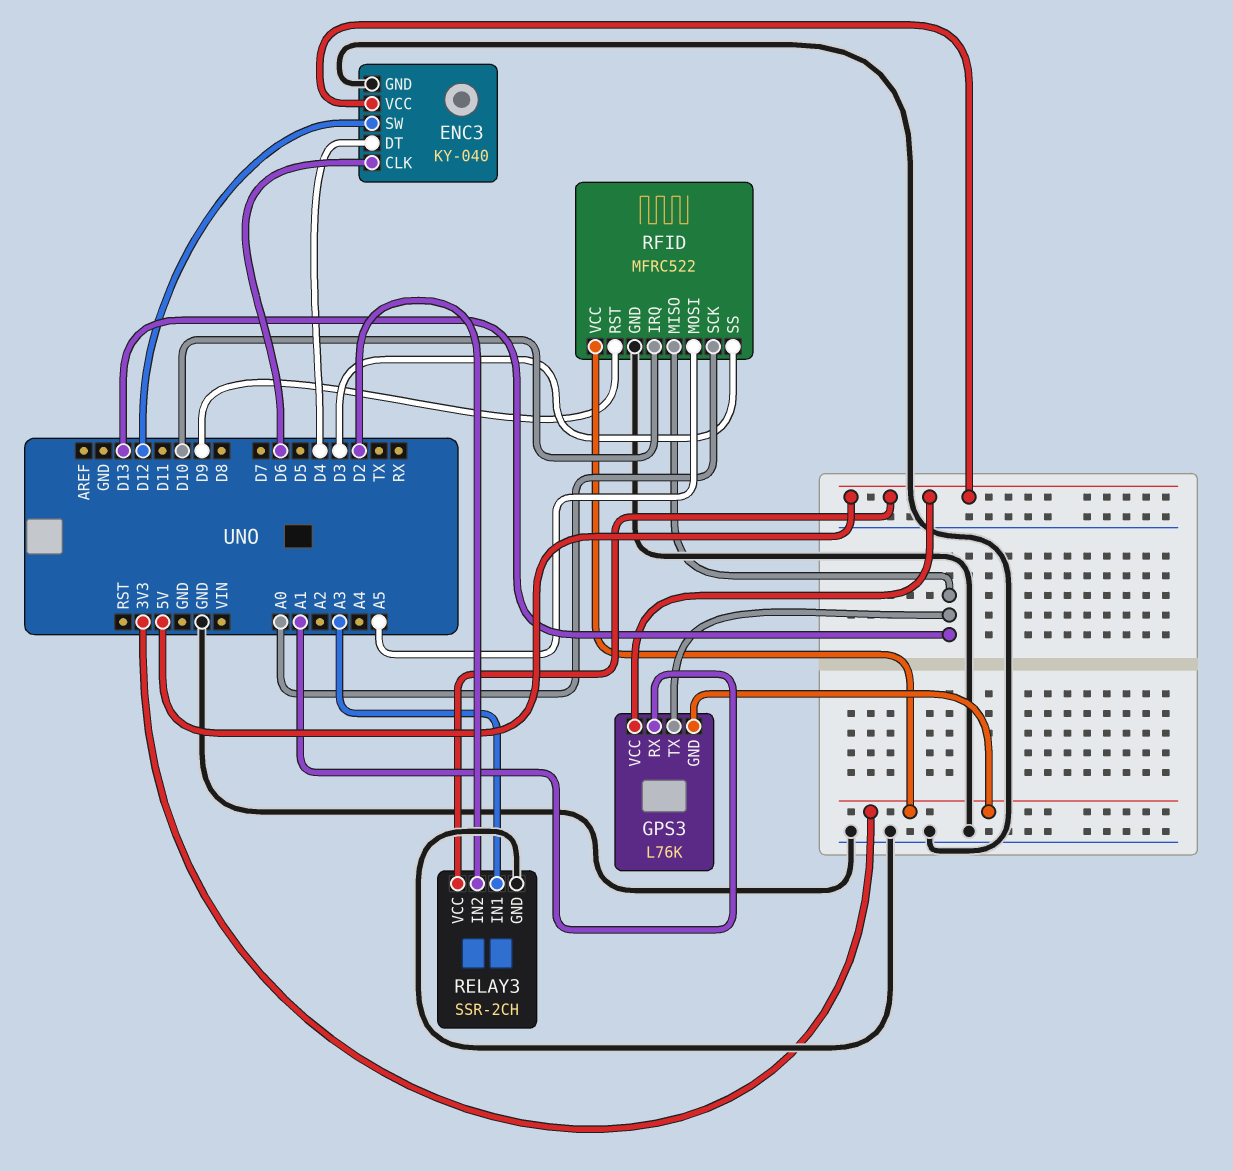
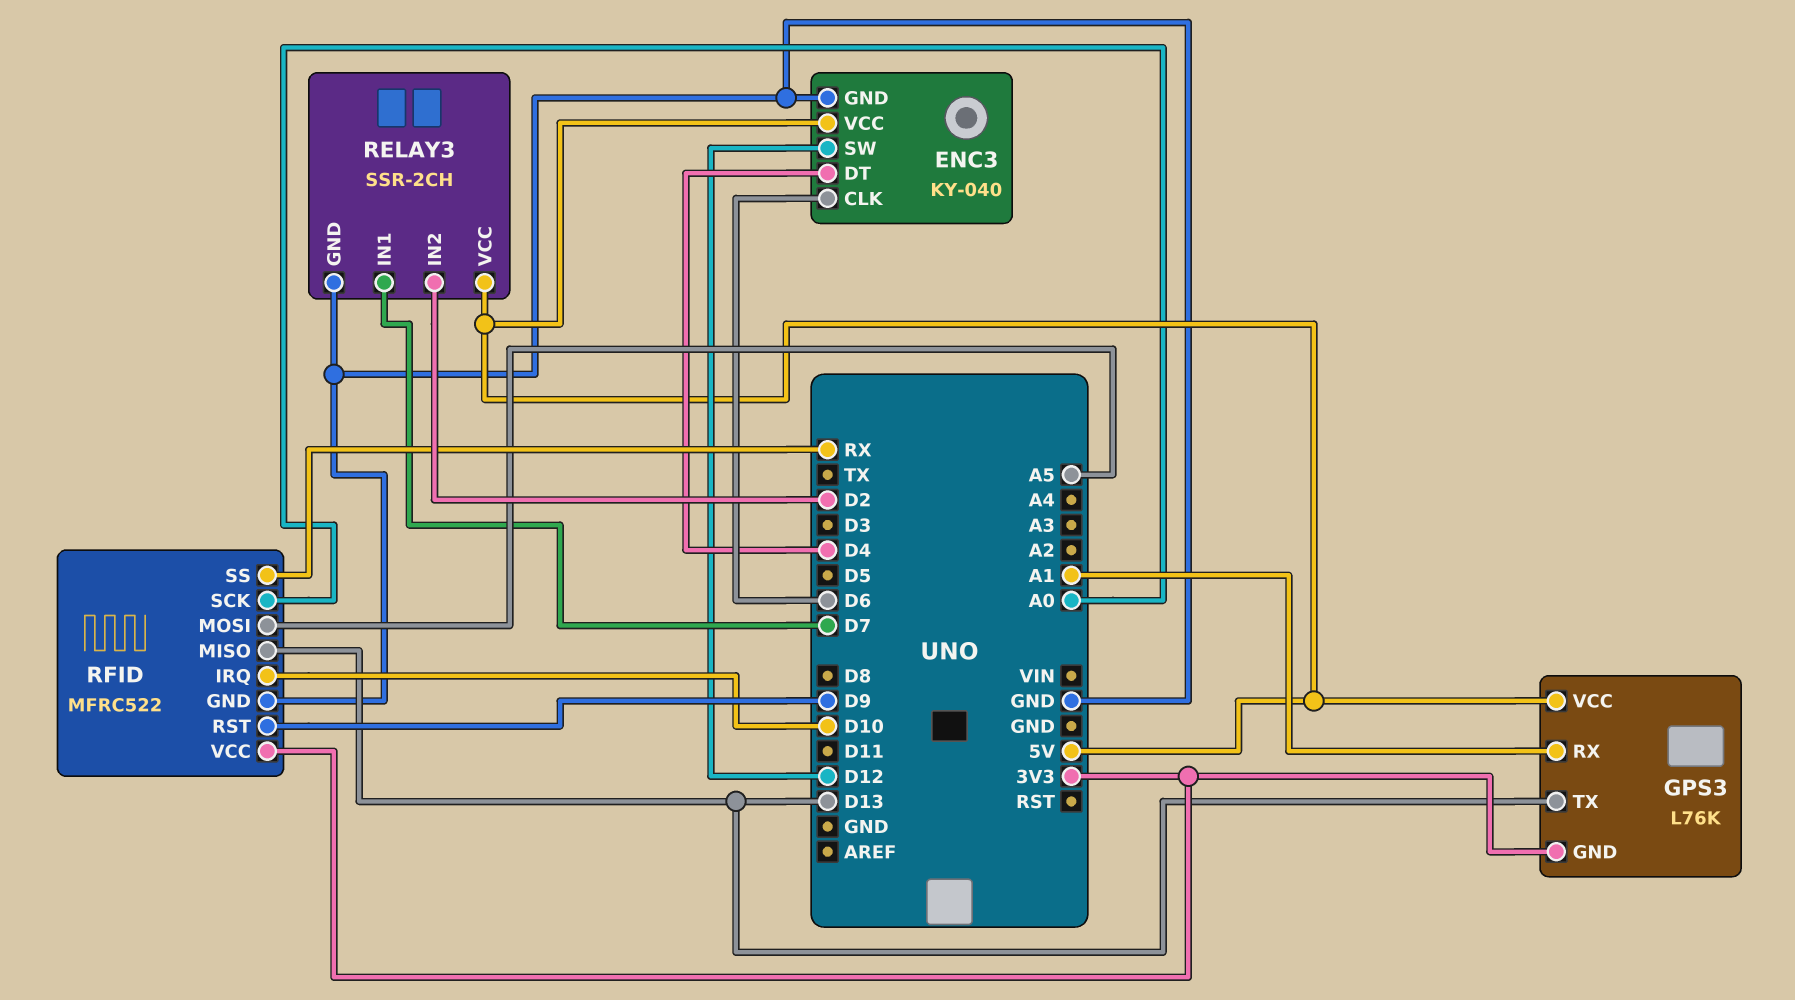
RELAY3 pin IN1: A3 -> D7
RFID pin SS: D3 -> RX

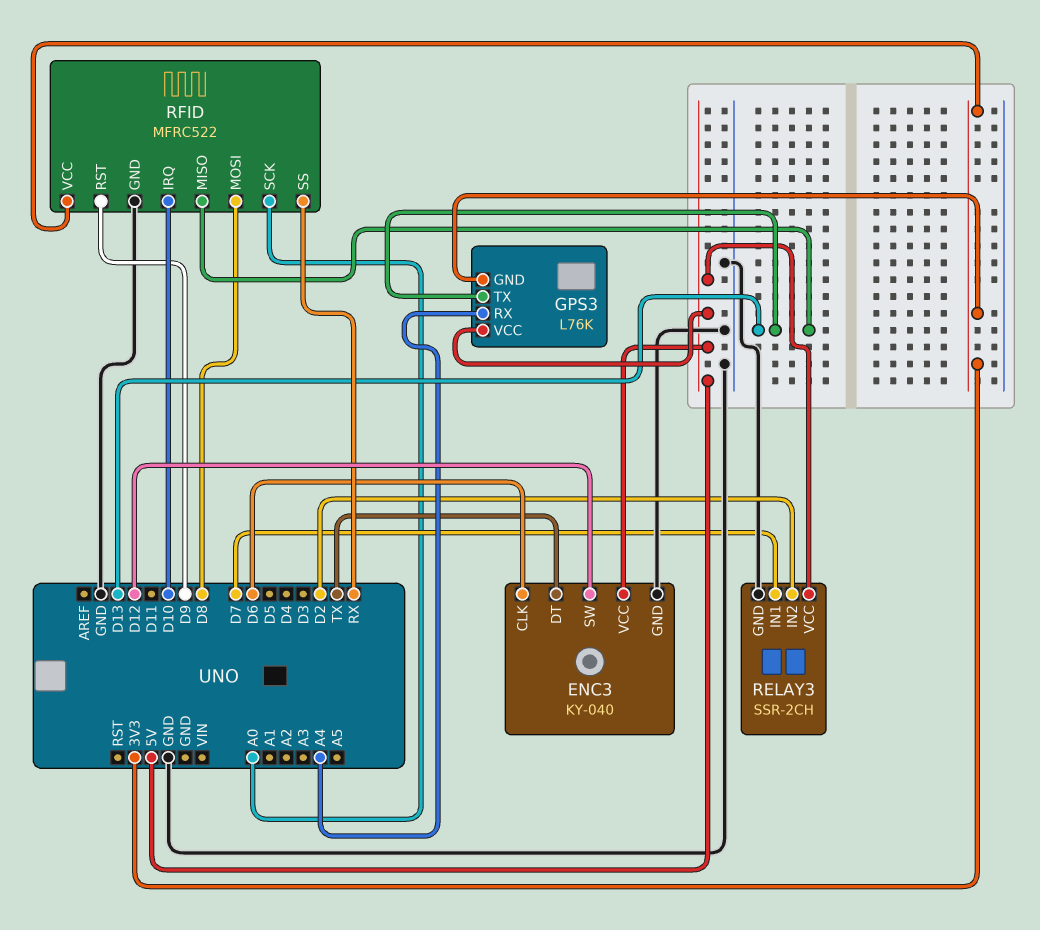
ENC3 pin DT: D4 -> TX
GPS3 pin RX: A1 -> A4
RFID pin MOSI: A5 -> D8

